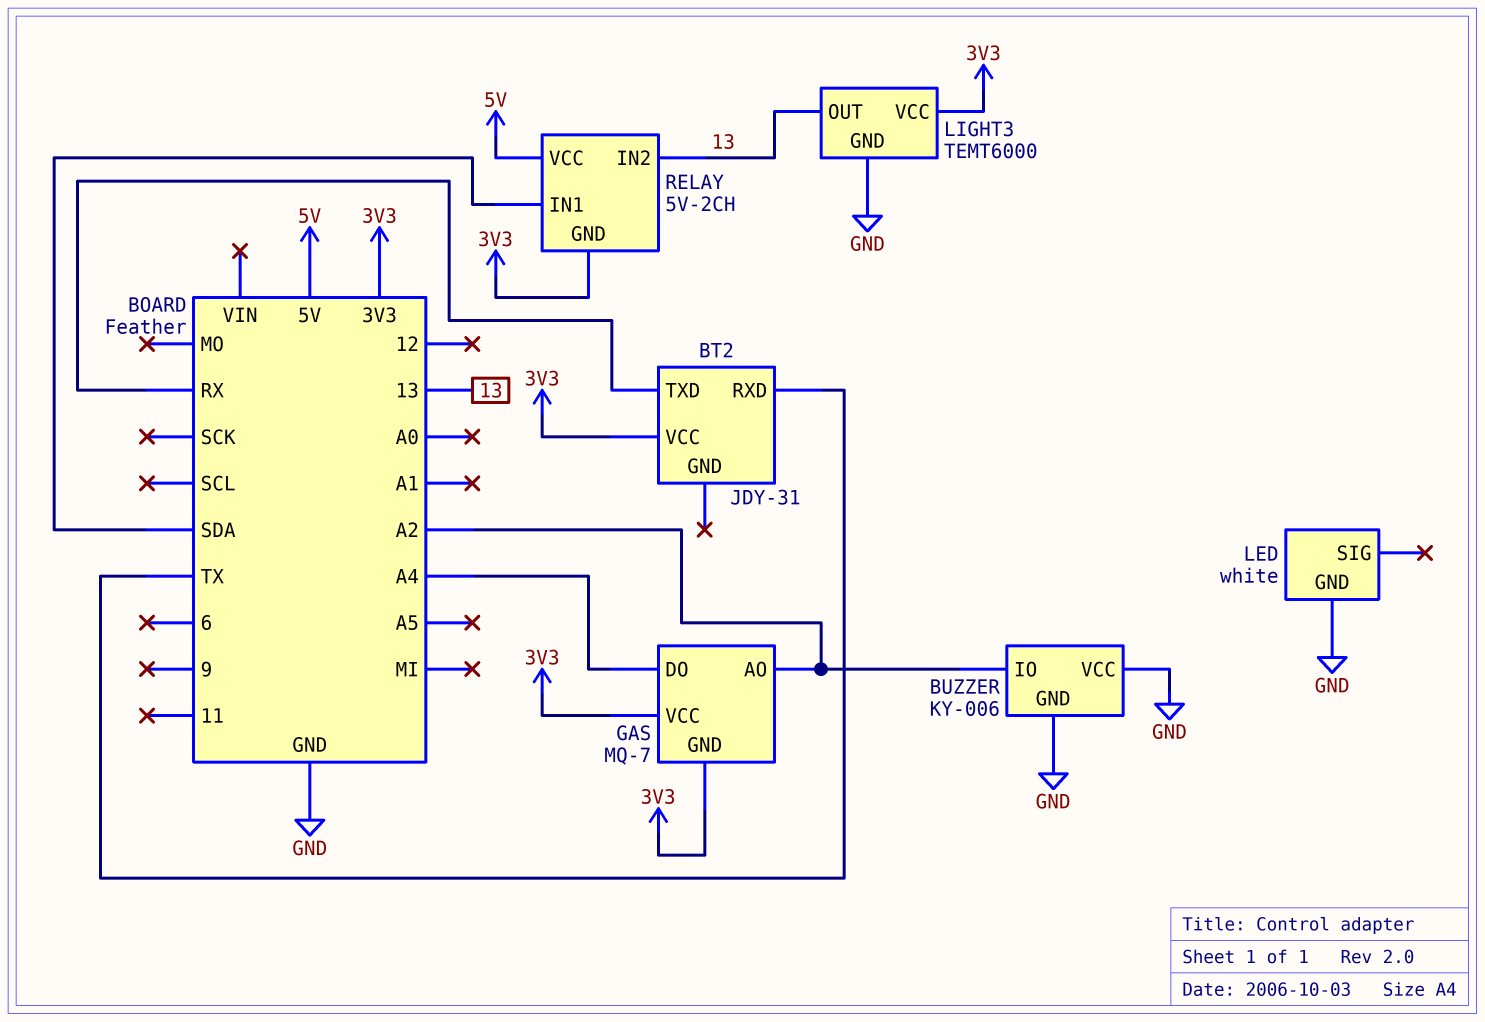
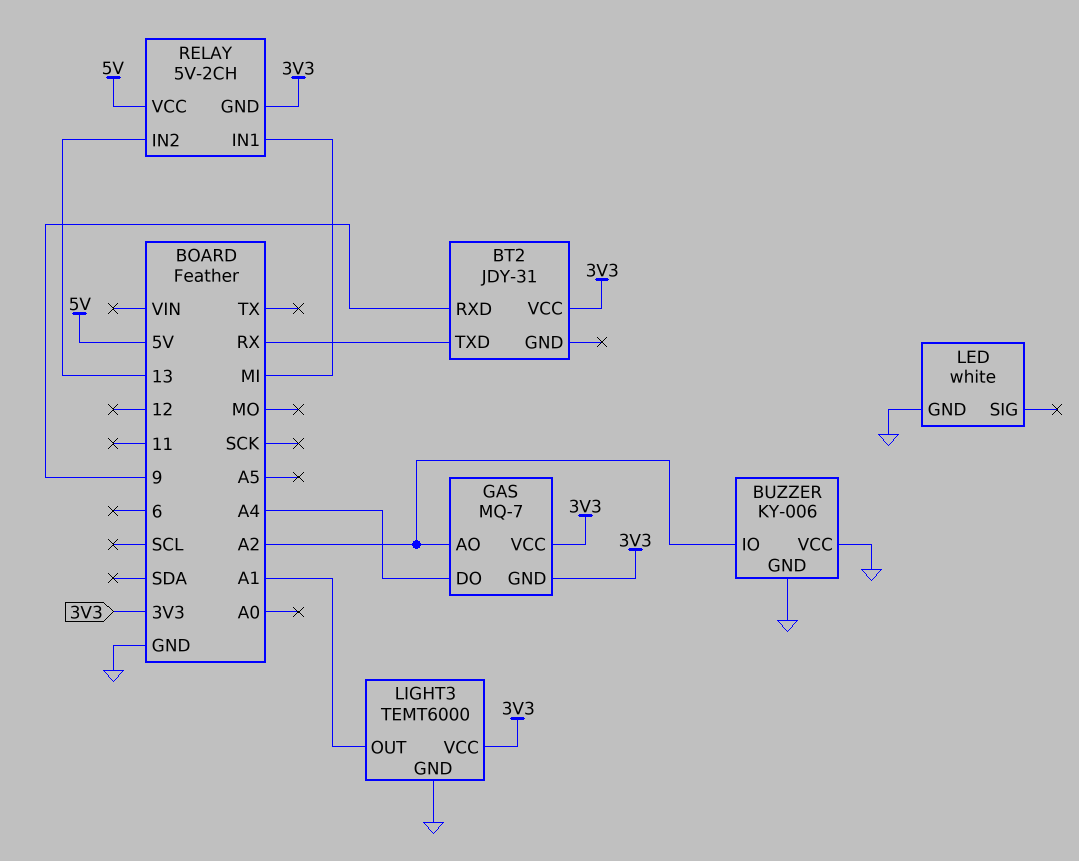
BT2 pin RXD: TX -> 9
LIGHT3 pin OUT: 13 -> A1
RELAY pin IN1: SDA -> MI

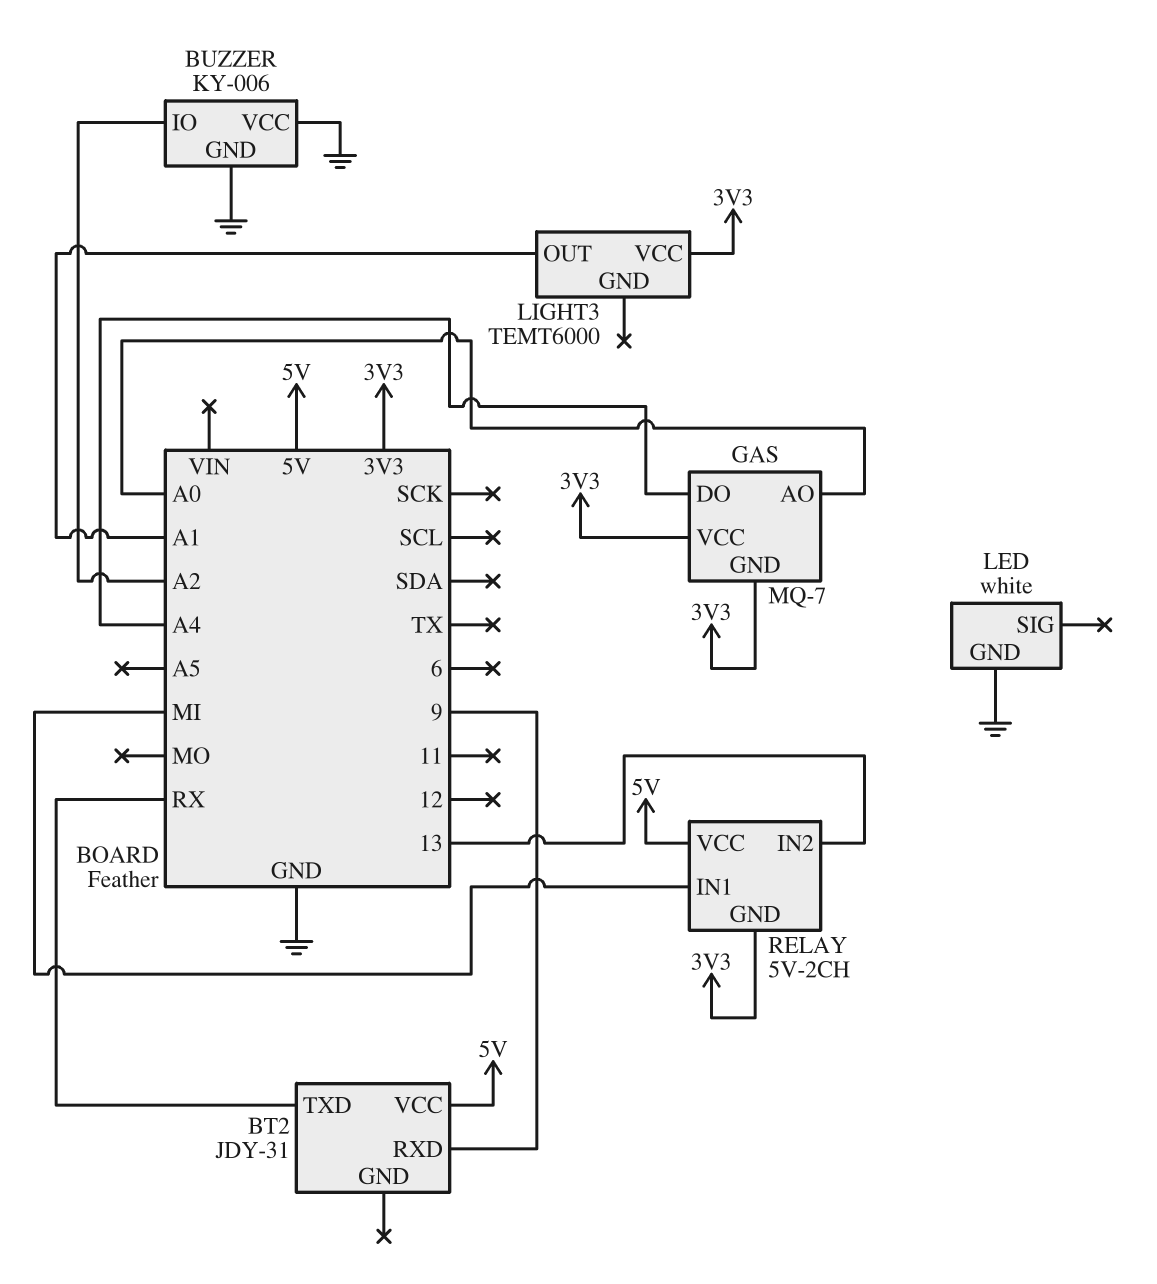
BT2 pin VCC: 3V3 -> 5V
GAS pin AO: A2 -> A0
LIGHT3 pin GND: GND -> none

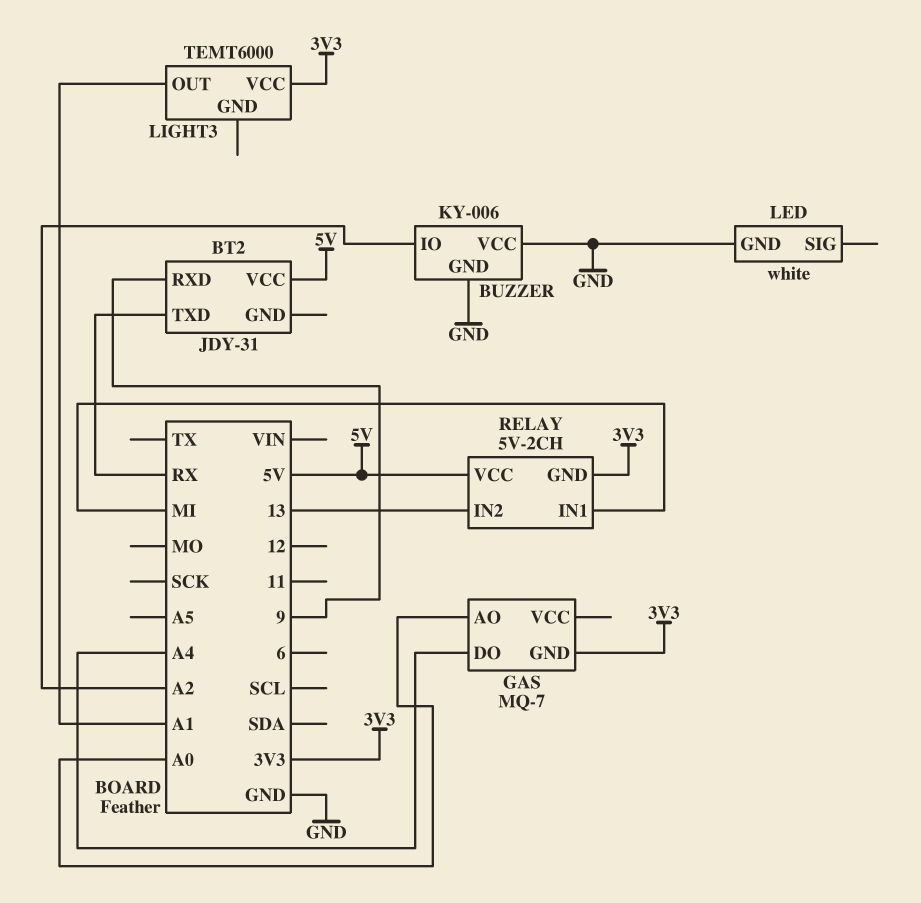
GAS pin VCC: 3V3 -> none

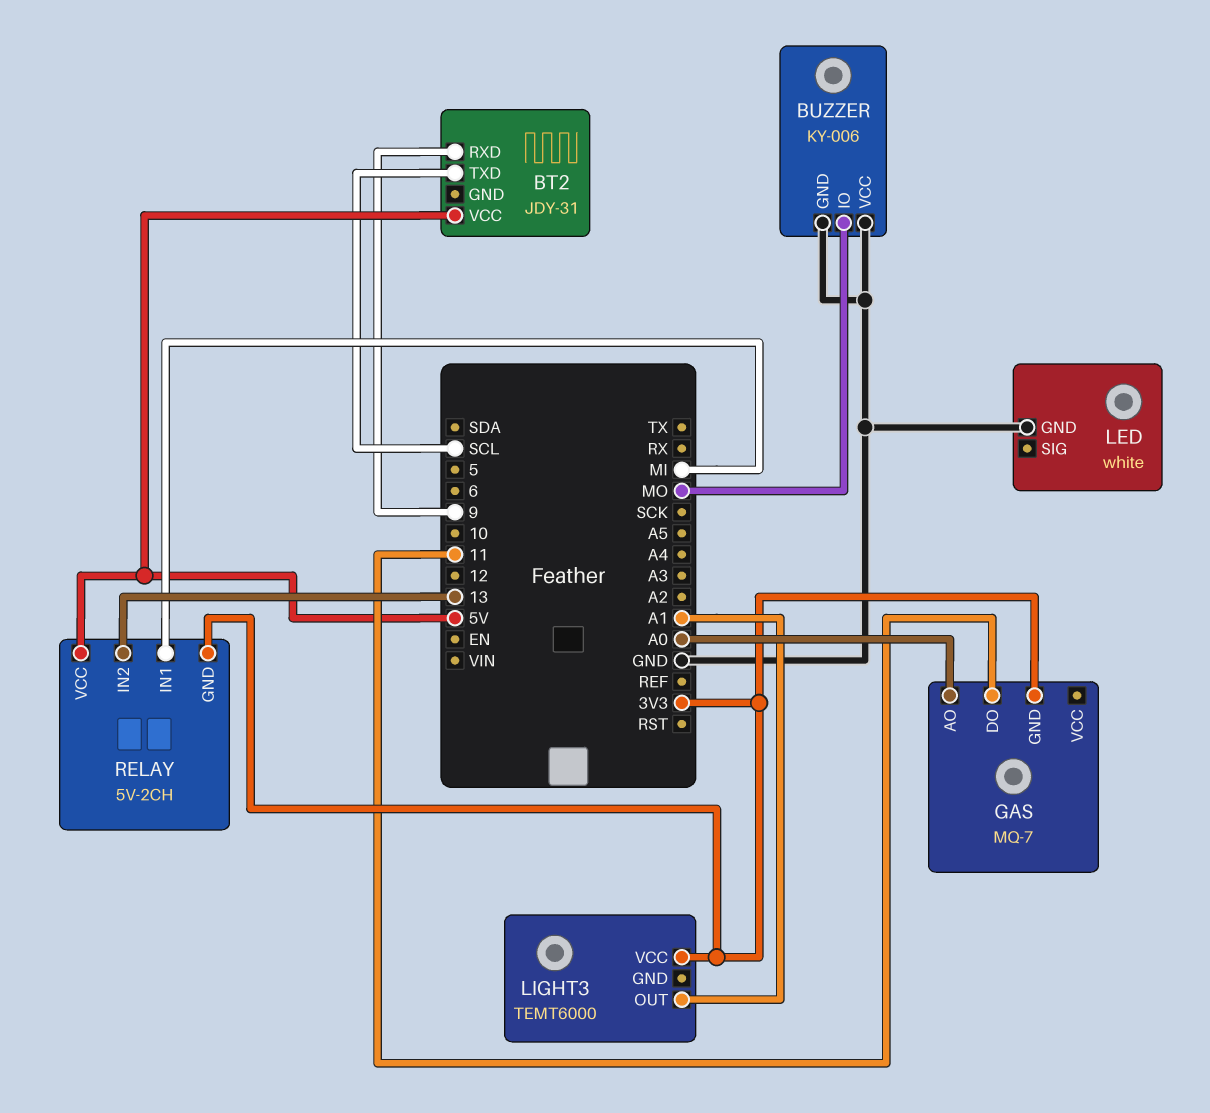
BT2 pin TXD: RX -> SCL
BUZZER pin IO: A2 -> MO
GAS pin DO: A4 -> 11

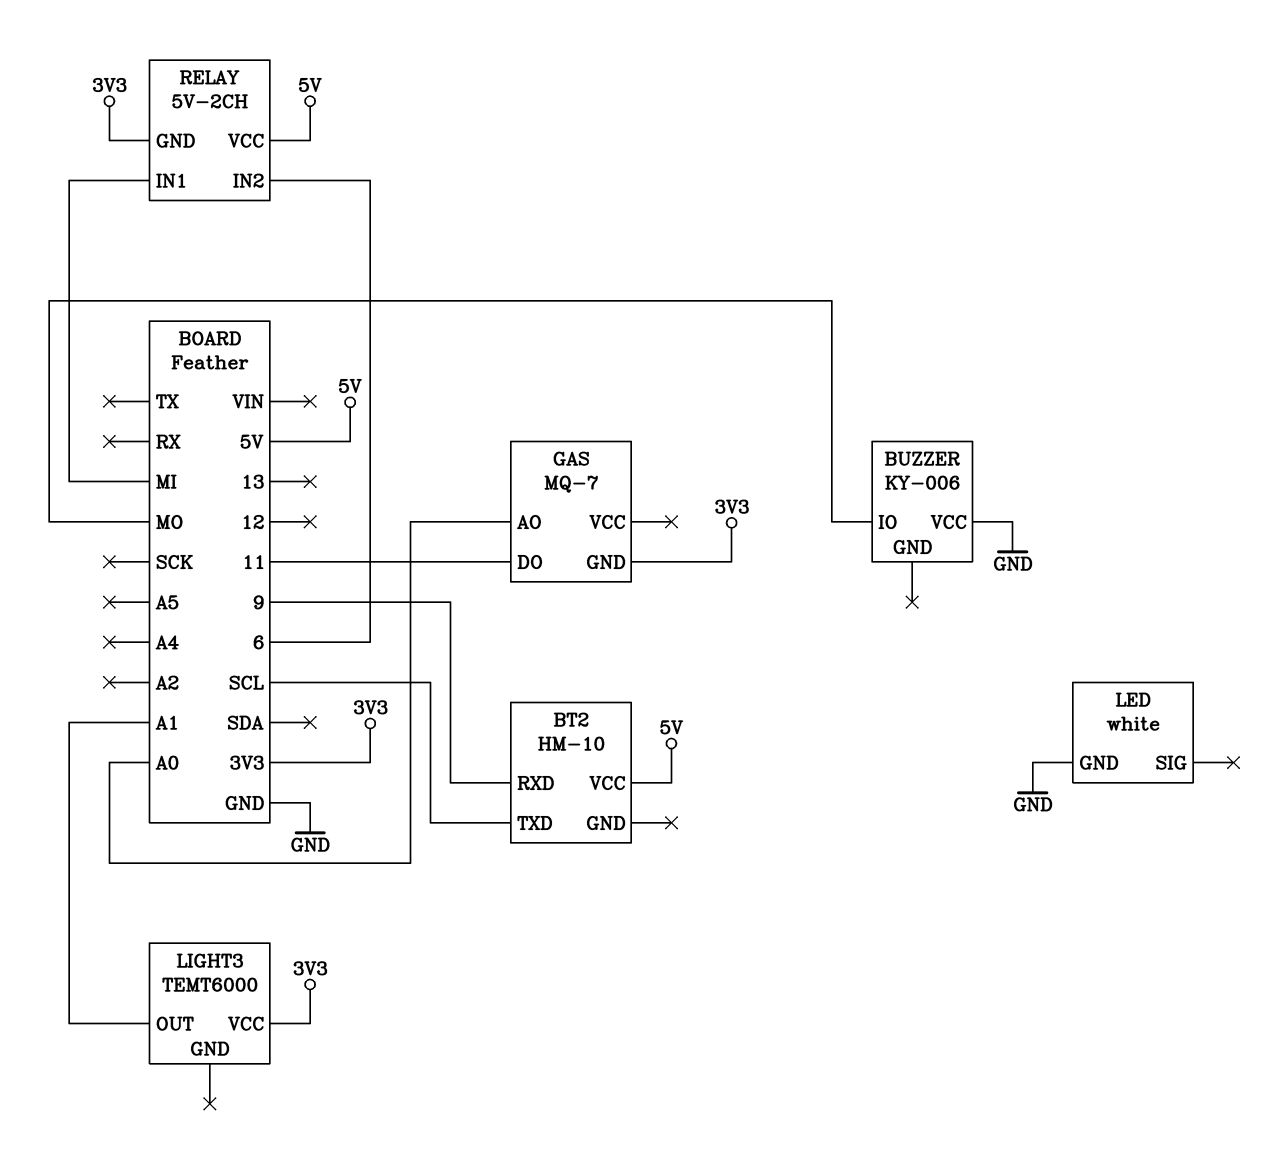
BT2: JDY-31 -> HM-10
BUZZER pin GND: GND -> none
RELAY pin IN2: 13 -> 6

